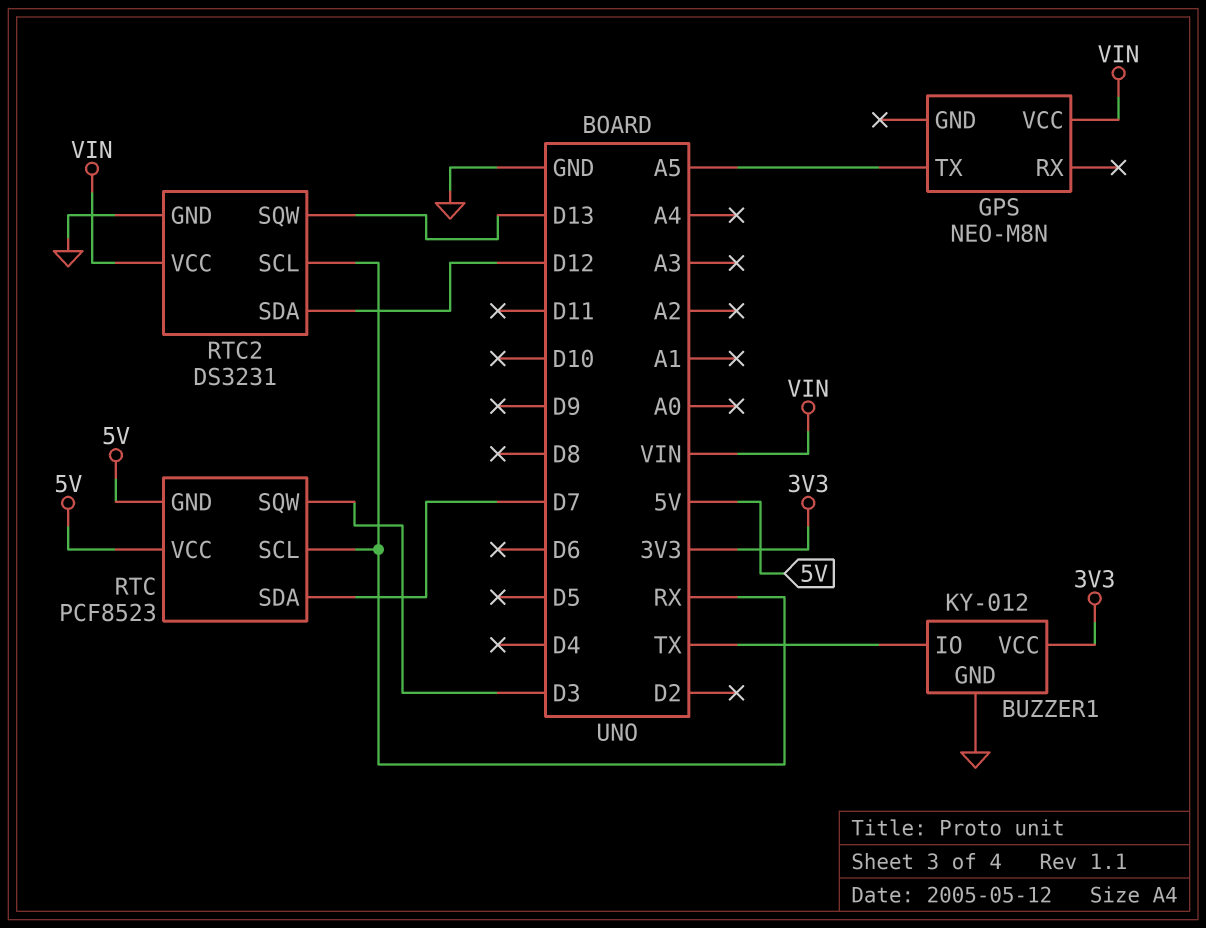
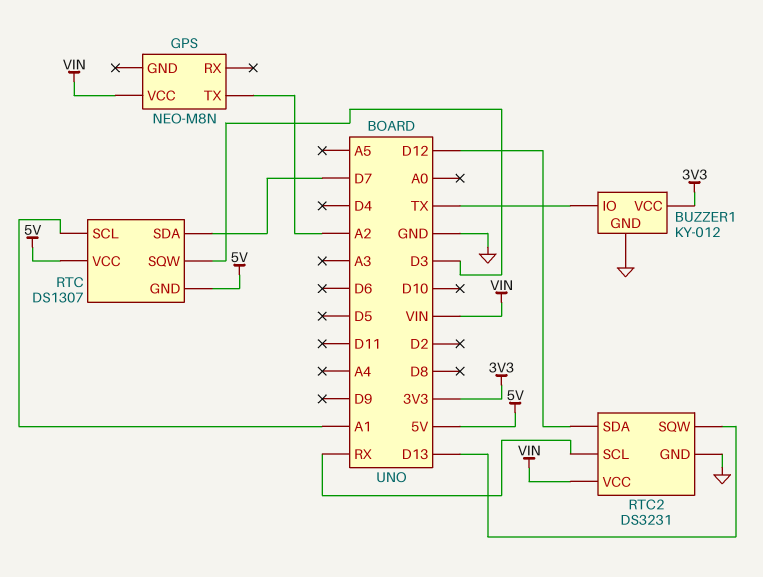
GPS pin TX: A5 -> A2
RTC: PCF8523 -> DS1307
RTC pin SCL: RX -> A1

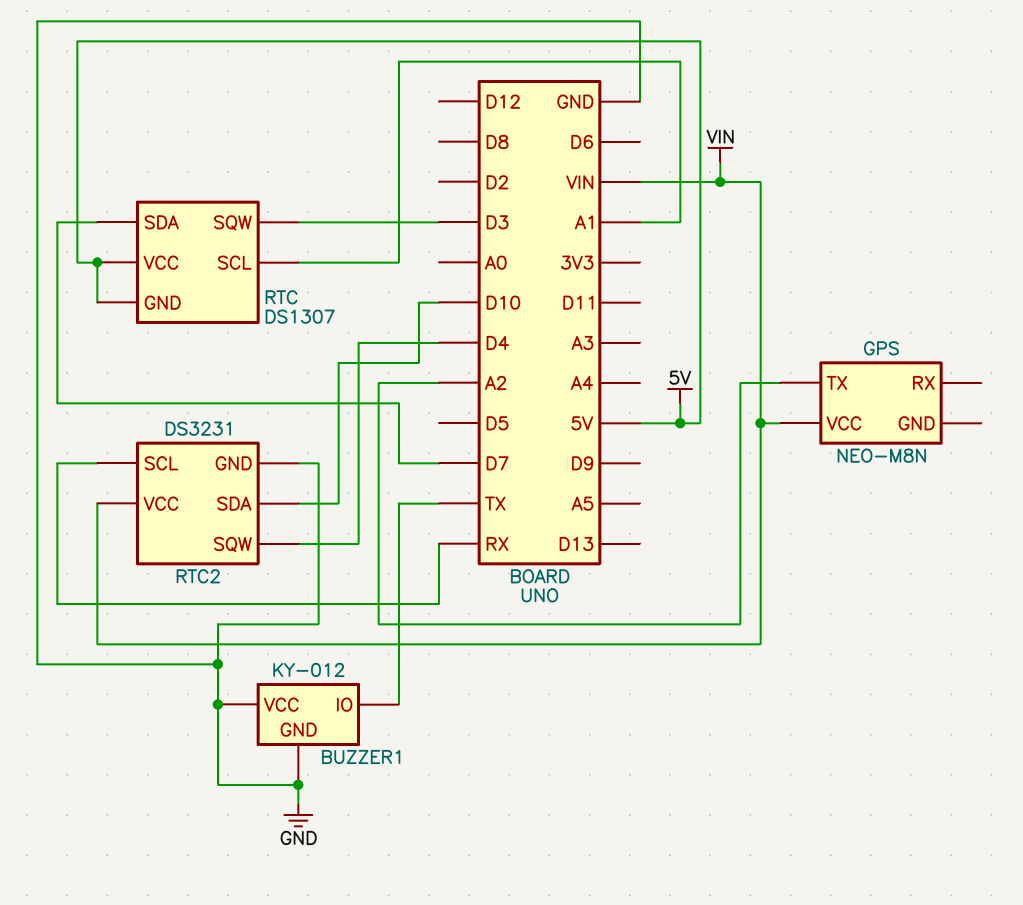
BUZZER1 pin VCC: 3V3 -> GND
RTC2 pin SDA: D12 -> D10
RTC2 pin SQW: D13 -> D4

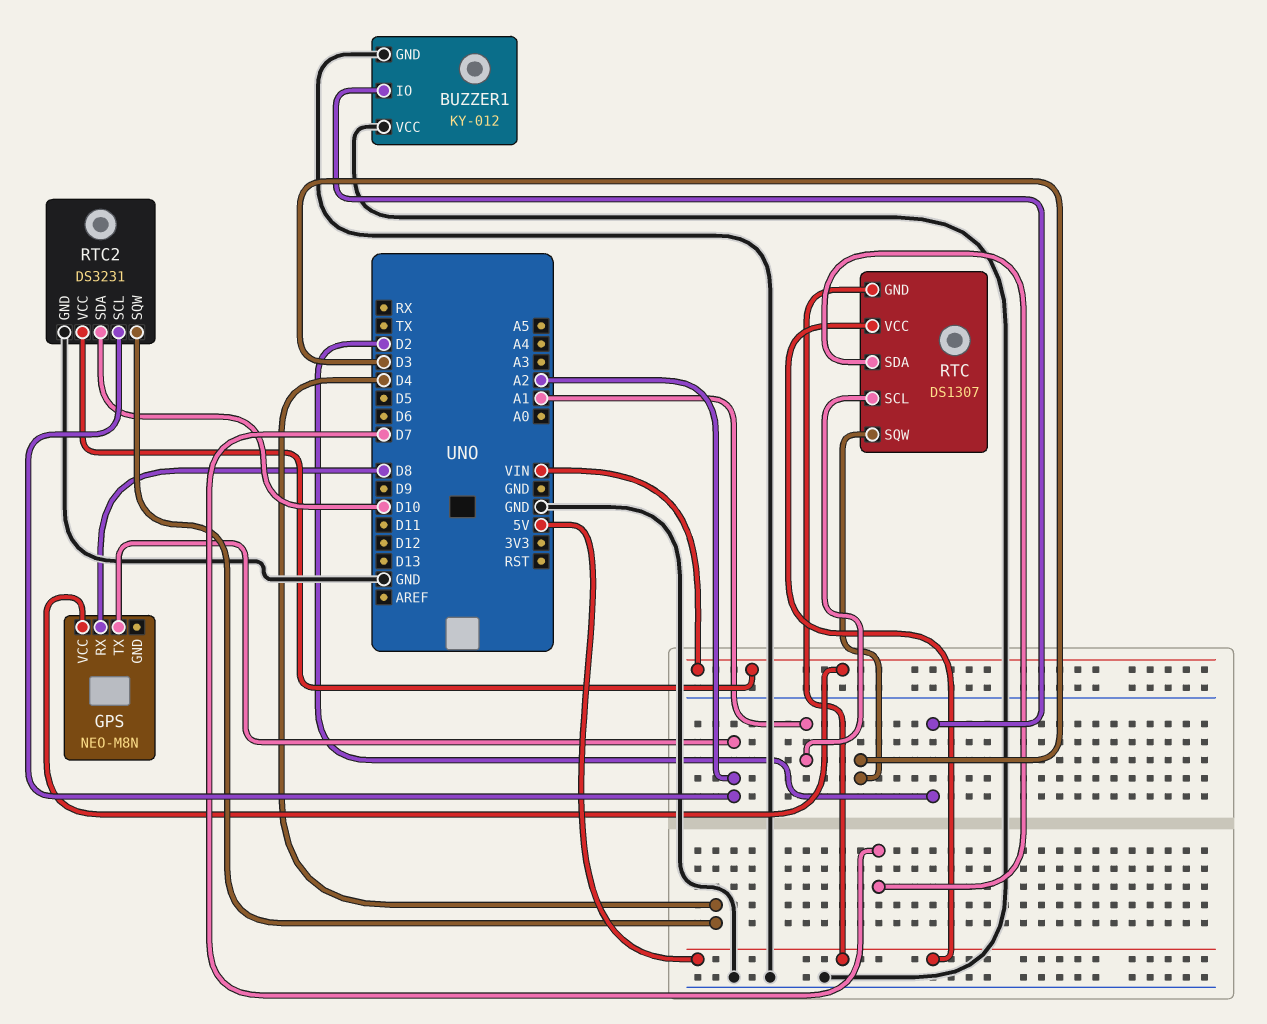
BUZZER1 pin IO: TX -> D2
GPS pin RX: none -> D8
RTC2 pin SCL: RX -> A2

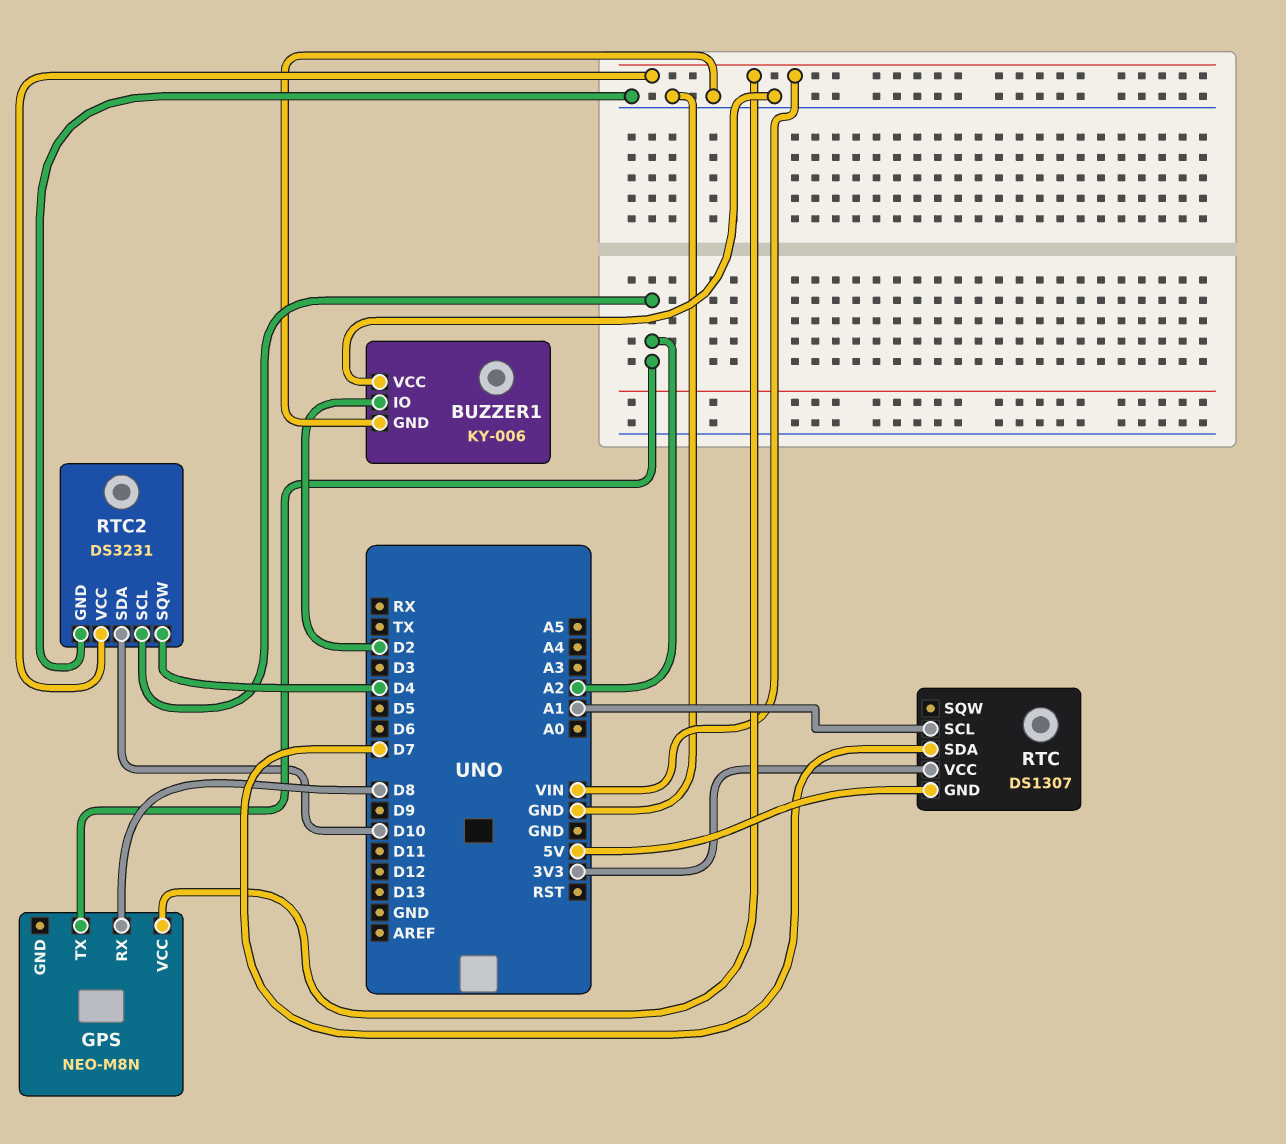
BUZZER1: KY-012 -> KY-006
RTC pin SQW: D3 -> none
RTC pin VCC: 5V -> 3V3

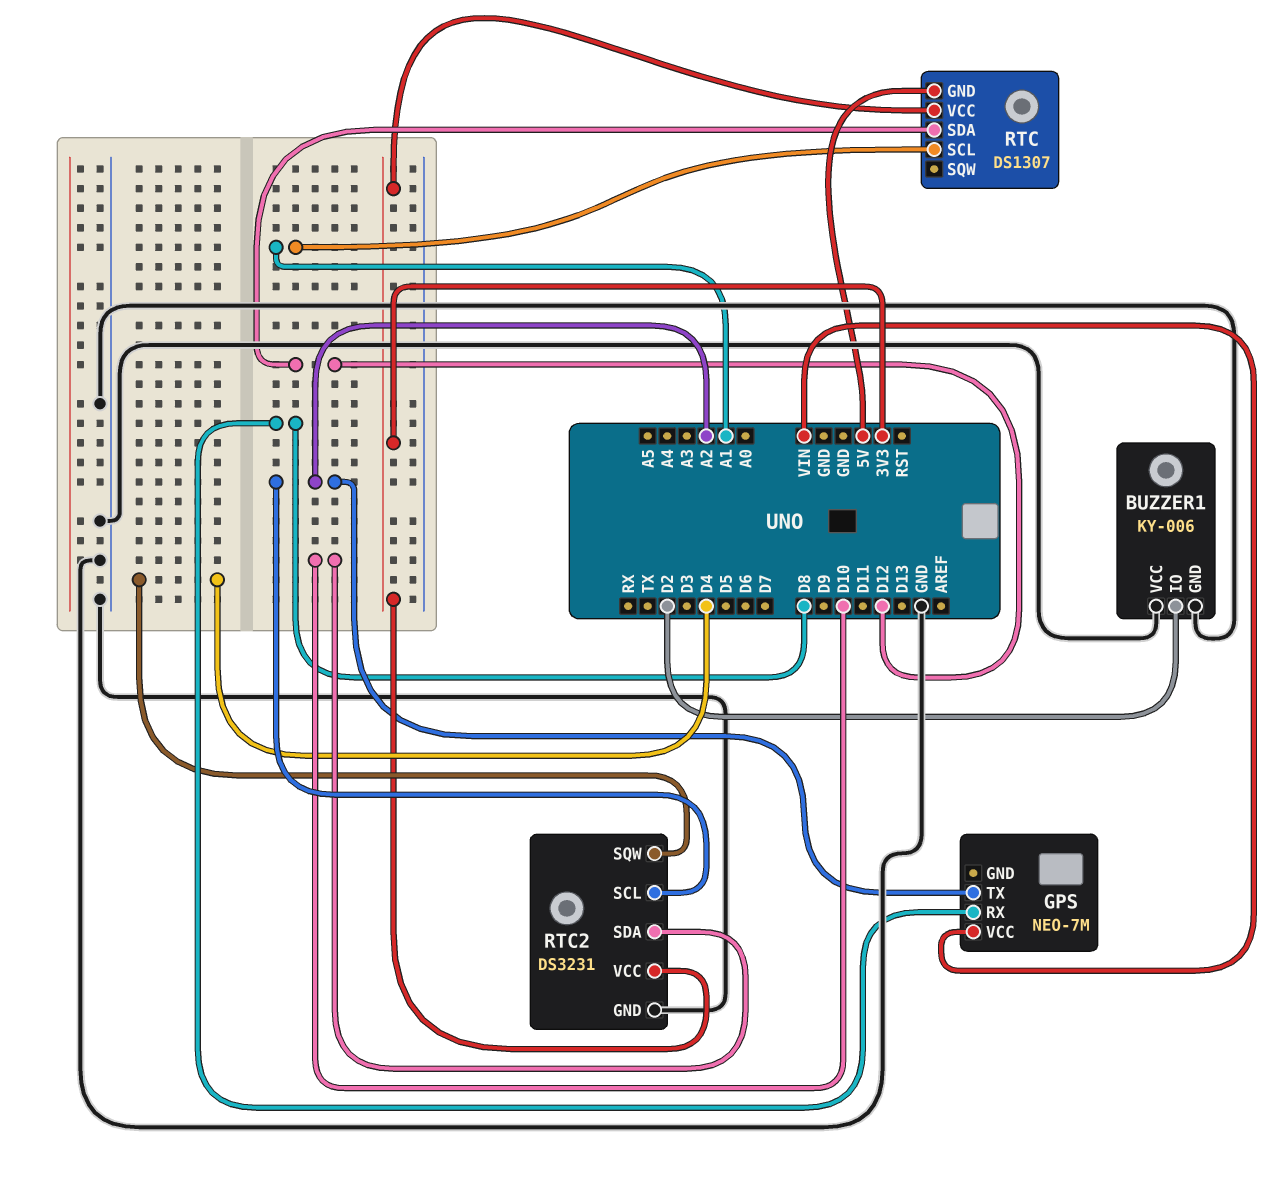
GPS: NEO-M8N -> NEO-7M
RTC pin SDA: D7 -> D12
RTC2 pin VCC: VIN -> 3V3

